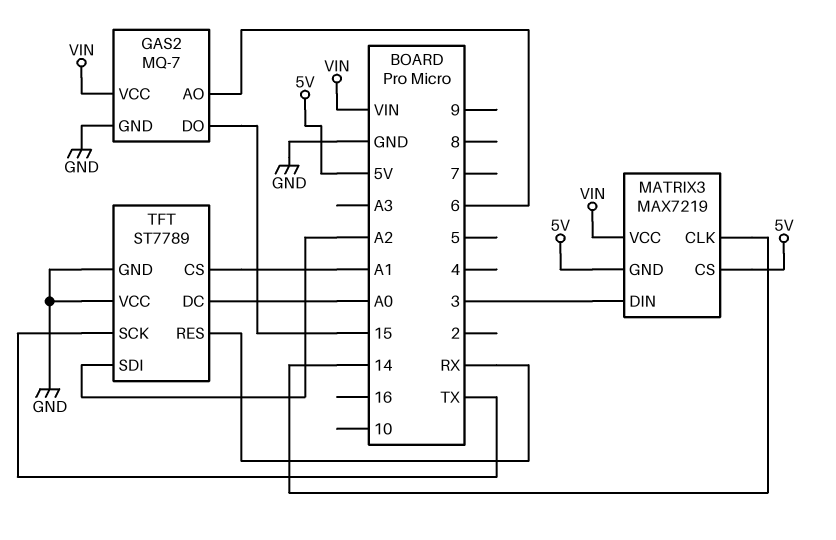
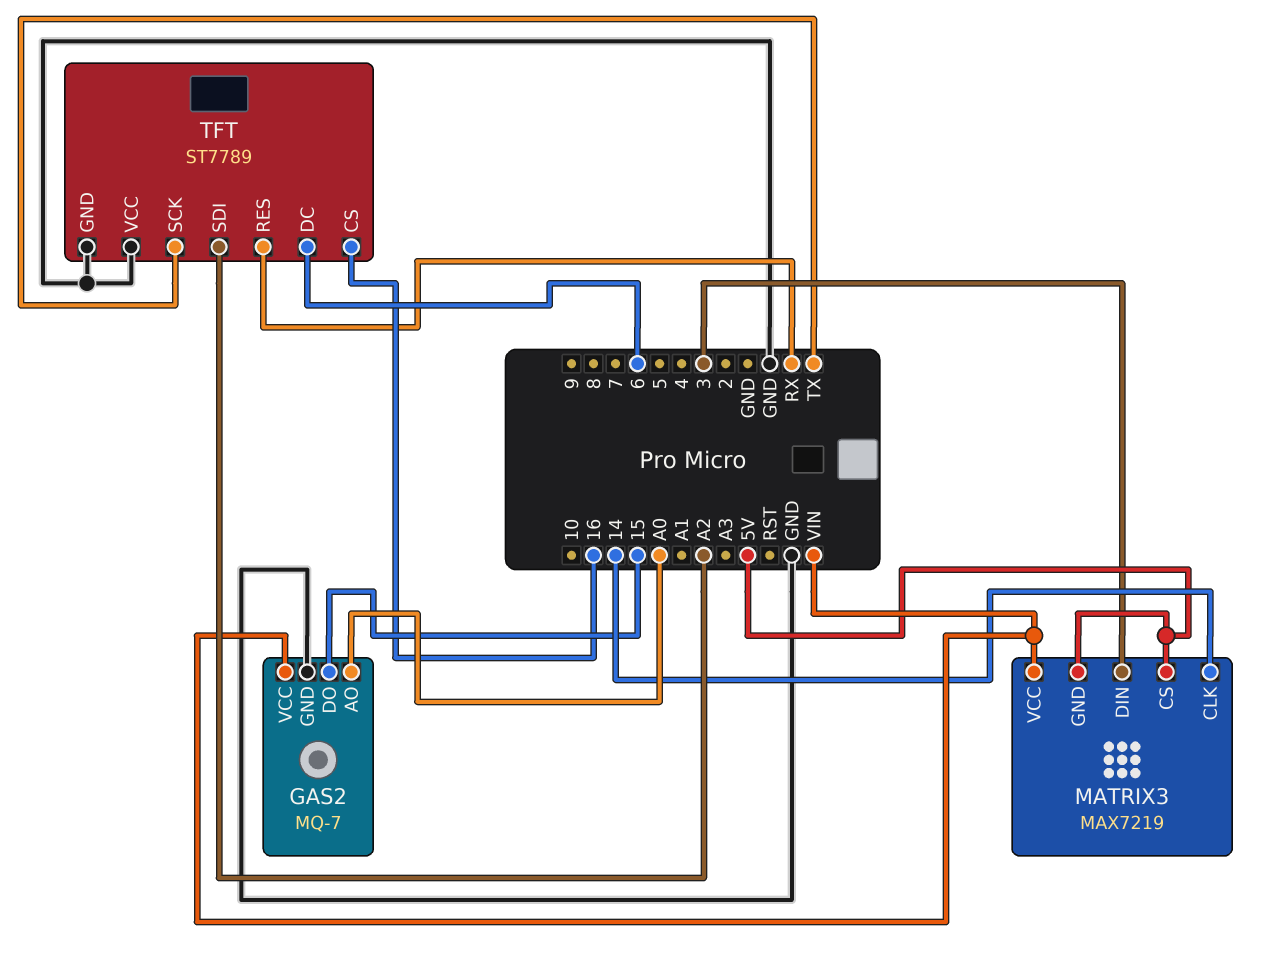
GAS2 pin AO: 6 -> A0
TFT pin CS: A1 -> 16
TFT pin DC: A0 -> 6

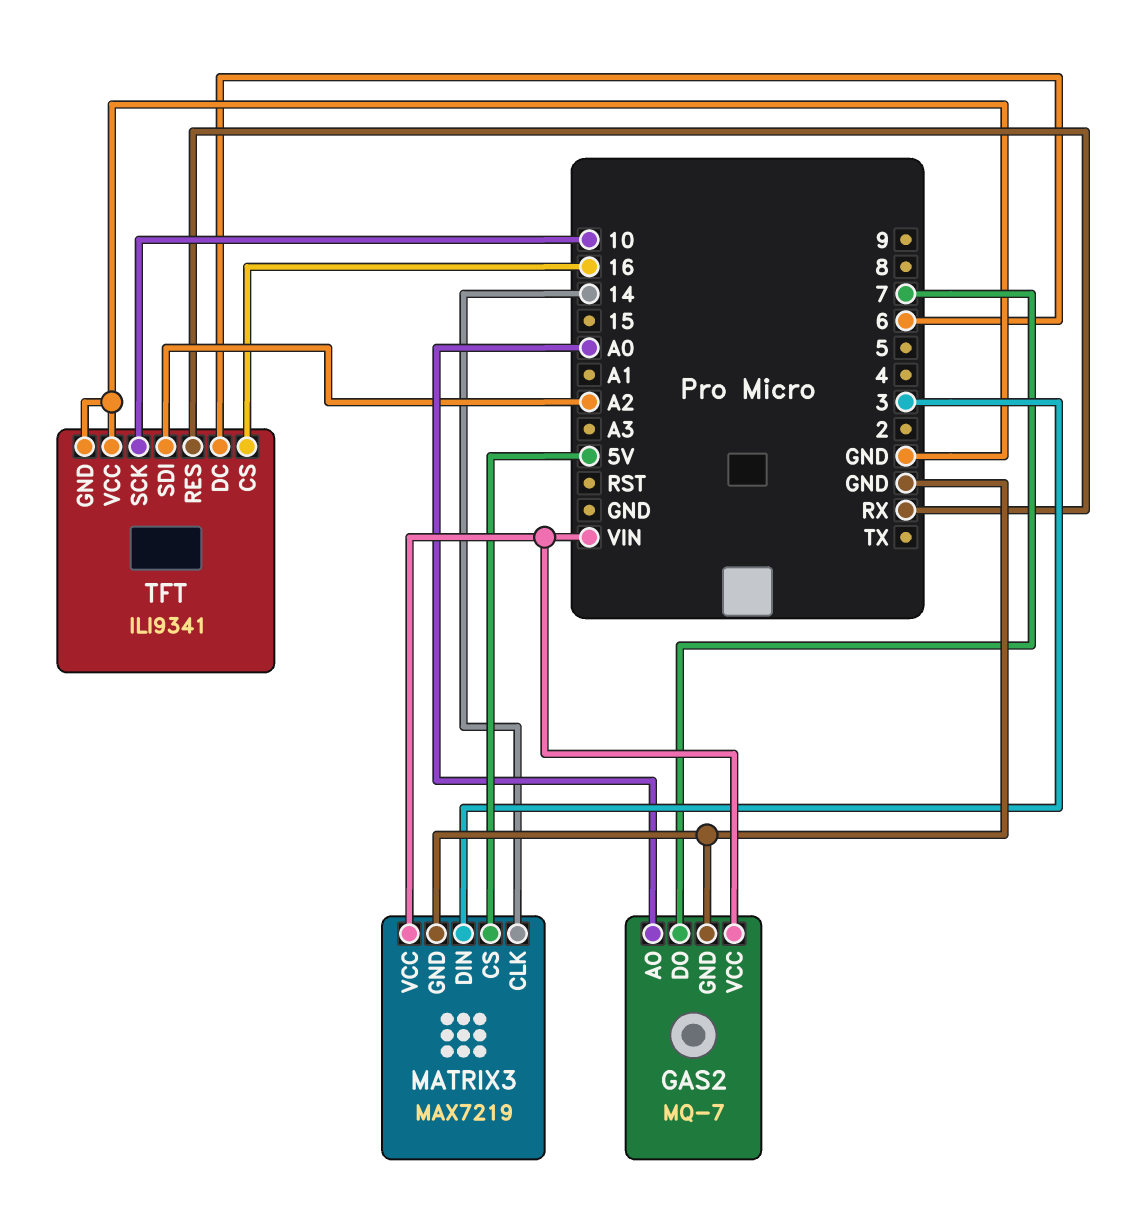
GAS2 pin DO: 15 -> 7
MATRIX3 pin GND: 5V -> GND
TFT: ST7789 -> ILI9341
TFT pin SCK: TX -> 10

